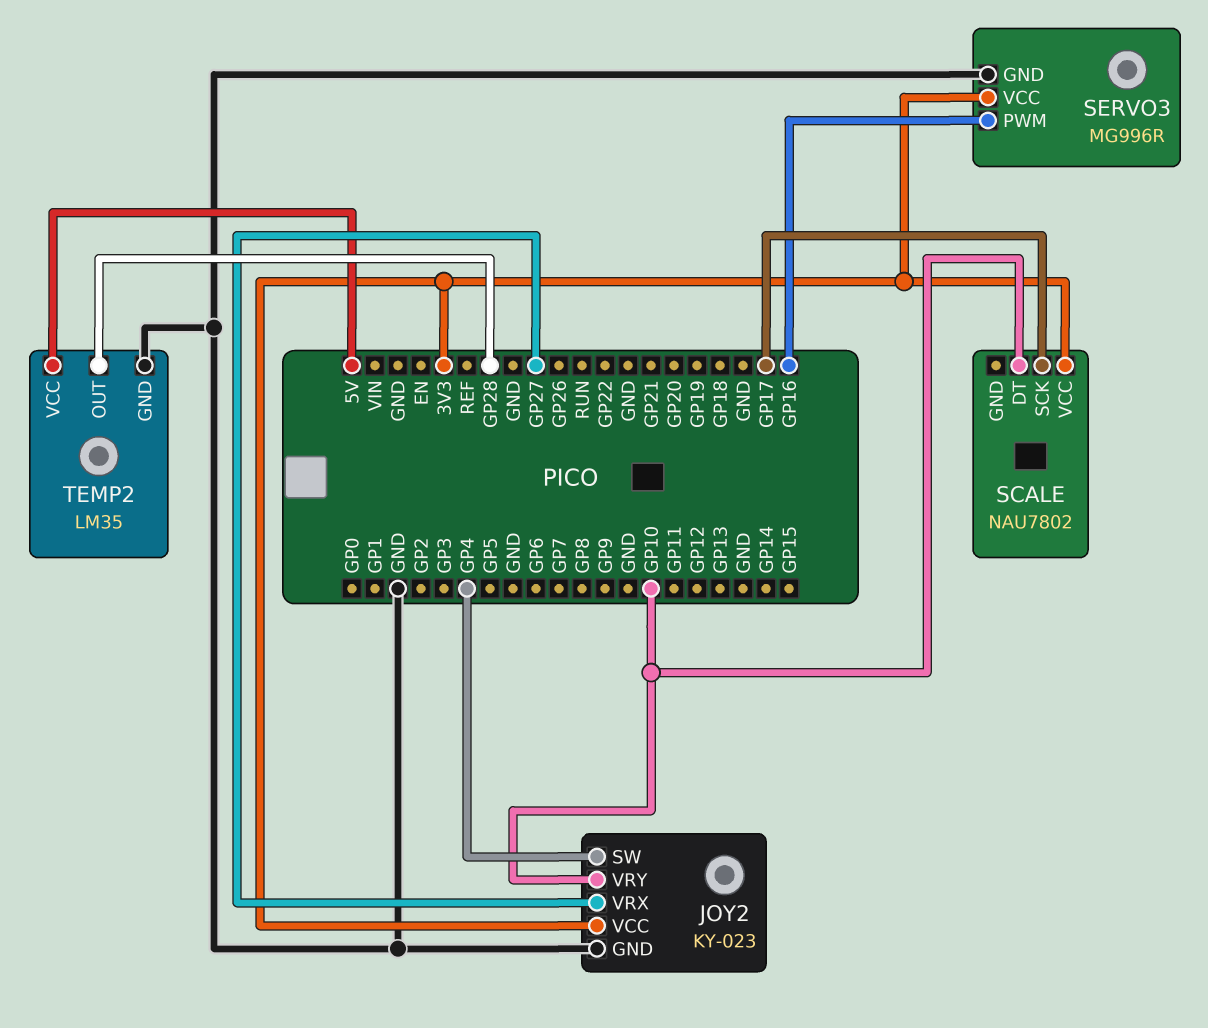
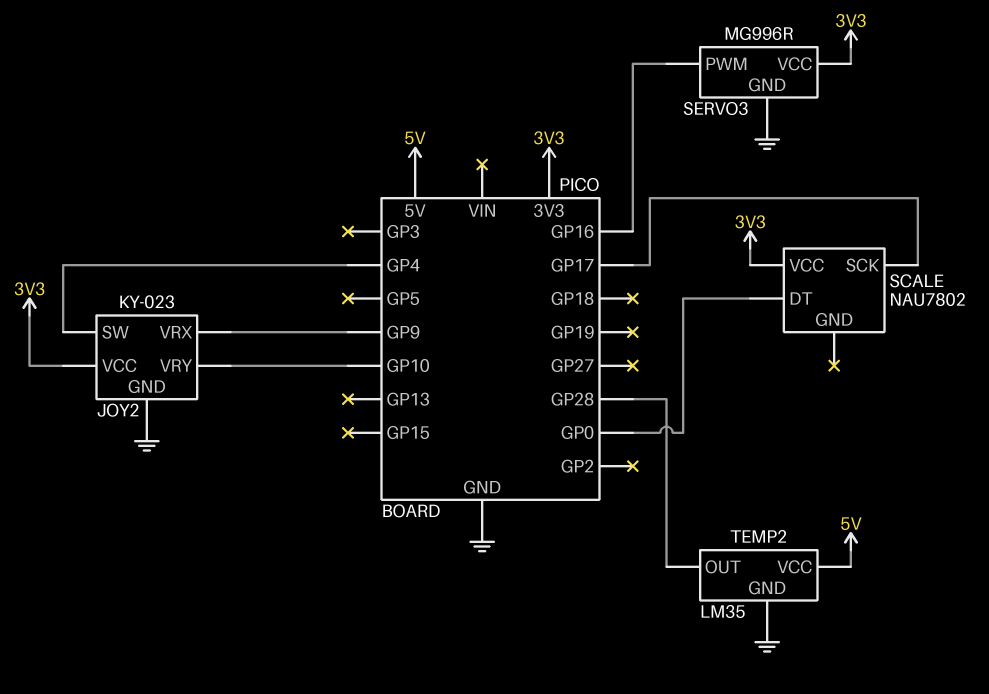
JOY2 pin VRX: GP27 -> GP9
SCALE pin DT: GP10 -> GP0

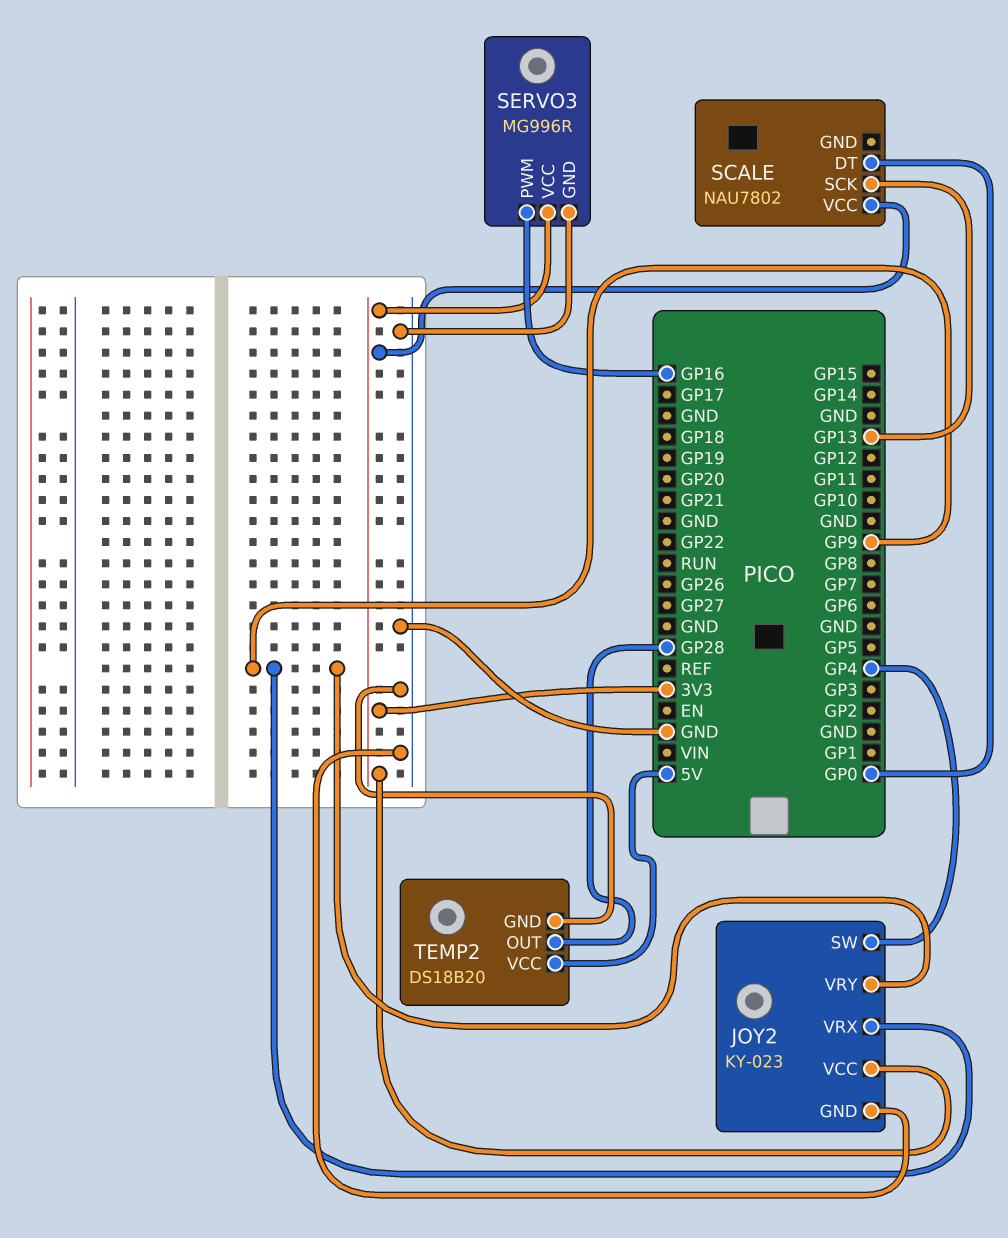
JOY2 pin VRY: GP10 -> GP9
SCALE pin SCK: GP17 -> GP13
TEMP2: LM35 -> DS18B20

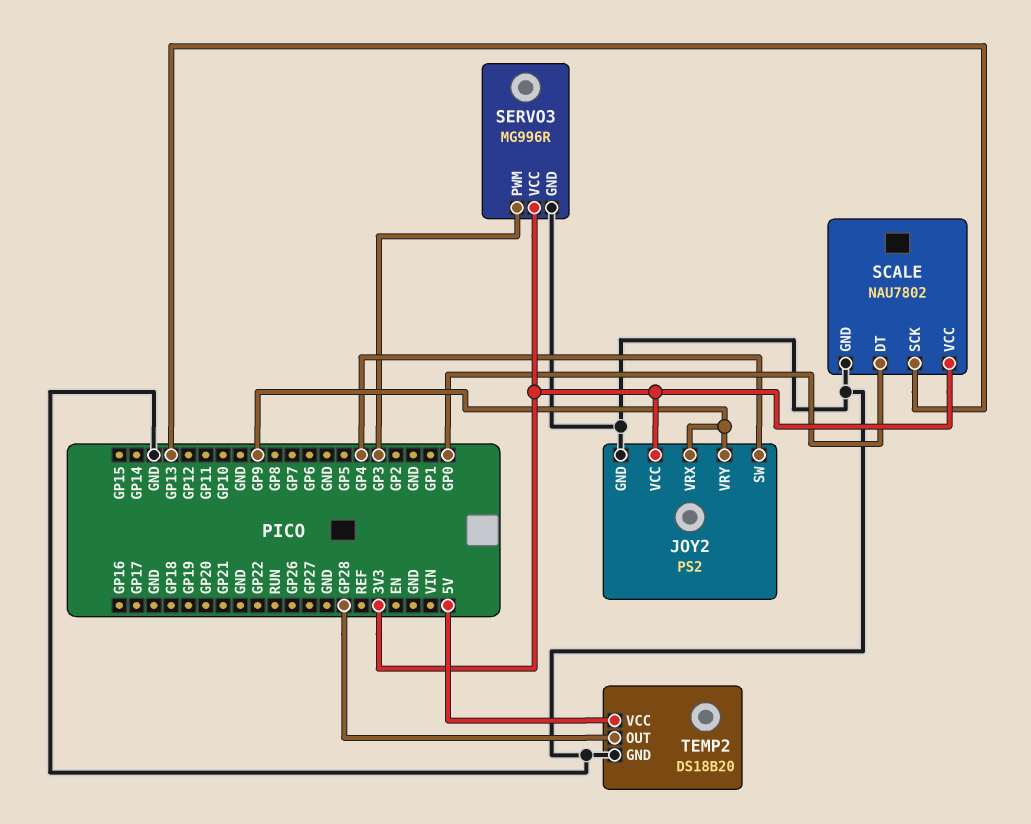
JOY2: KY-023 -> PS2
SCALE pin GND: none -> GND
SERVO3 pin PWM: GP16 -> GP3

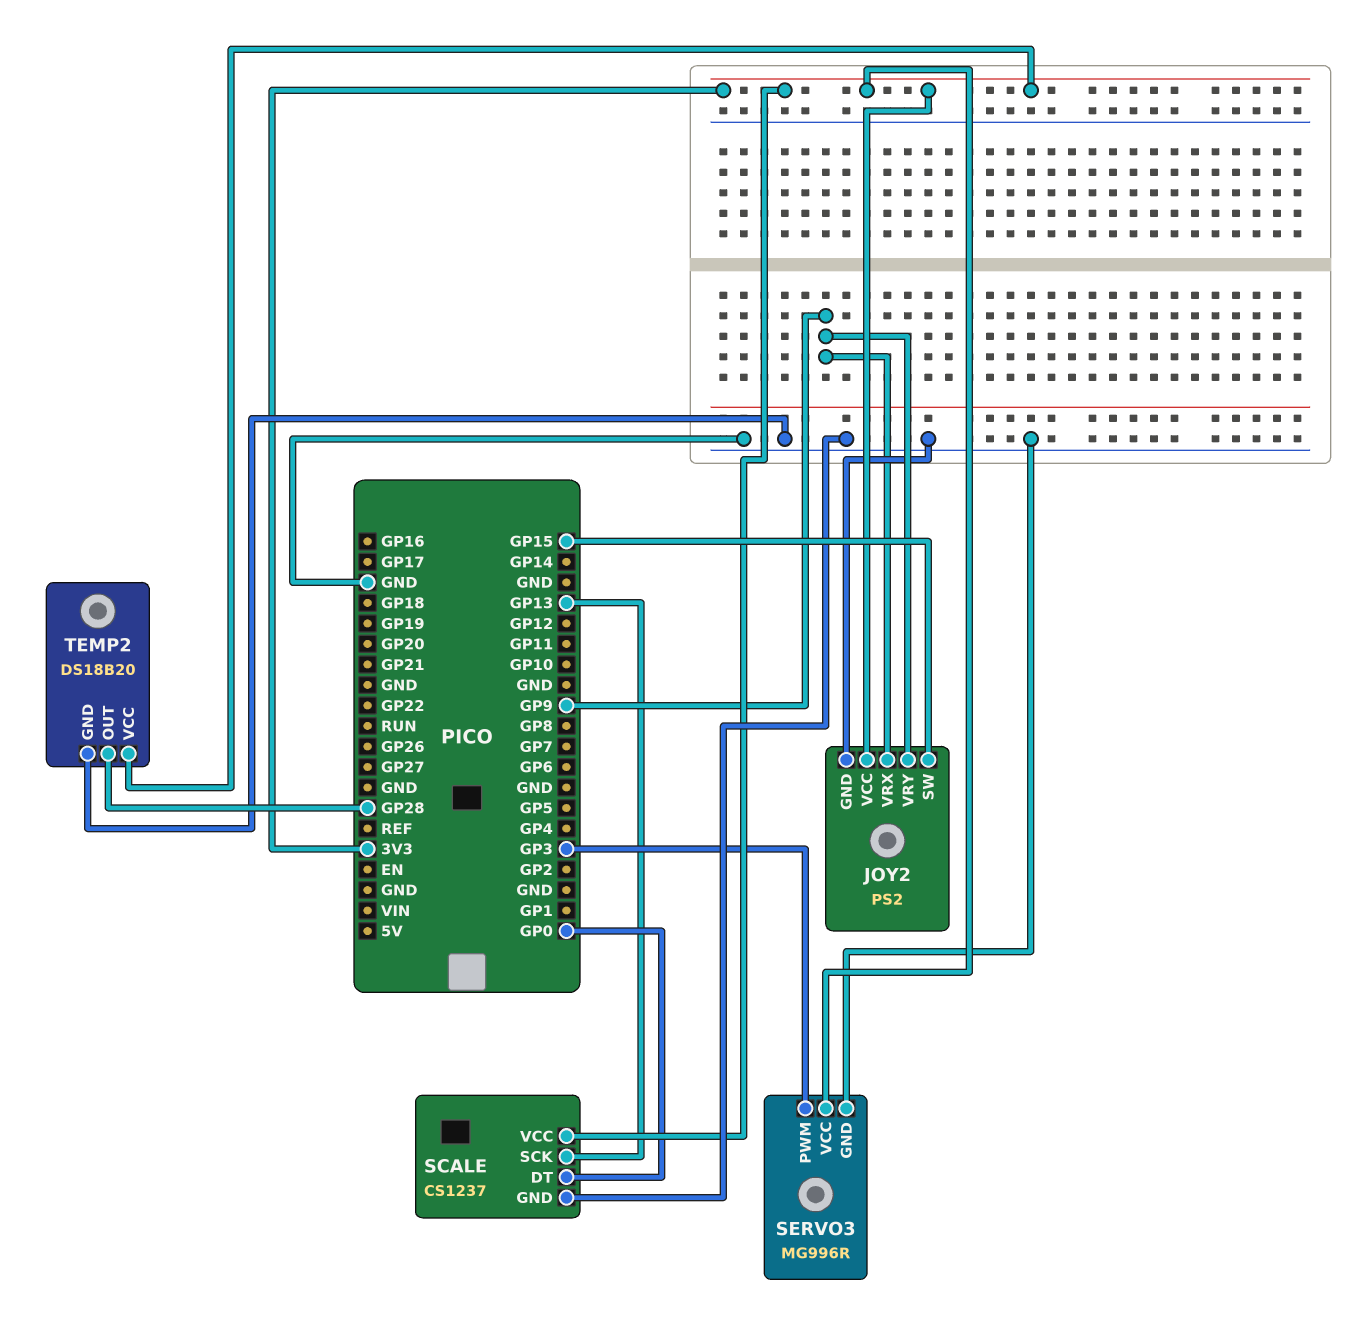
JOY2 pin SW: GP4 -> GP15
SCALE: NAU7802 -> CS1237
TEMP2 pin VCC: 5V -> 3V3

